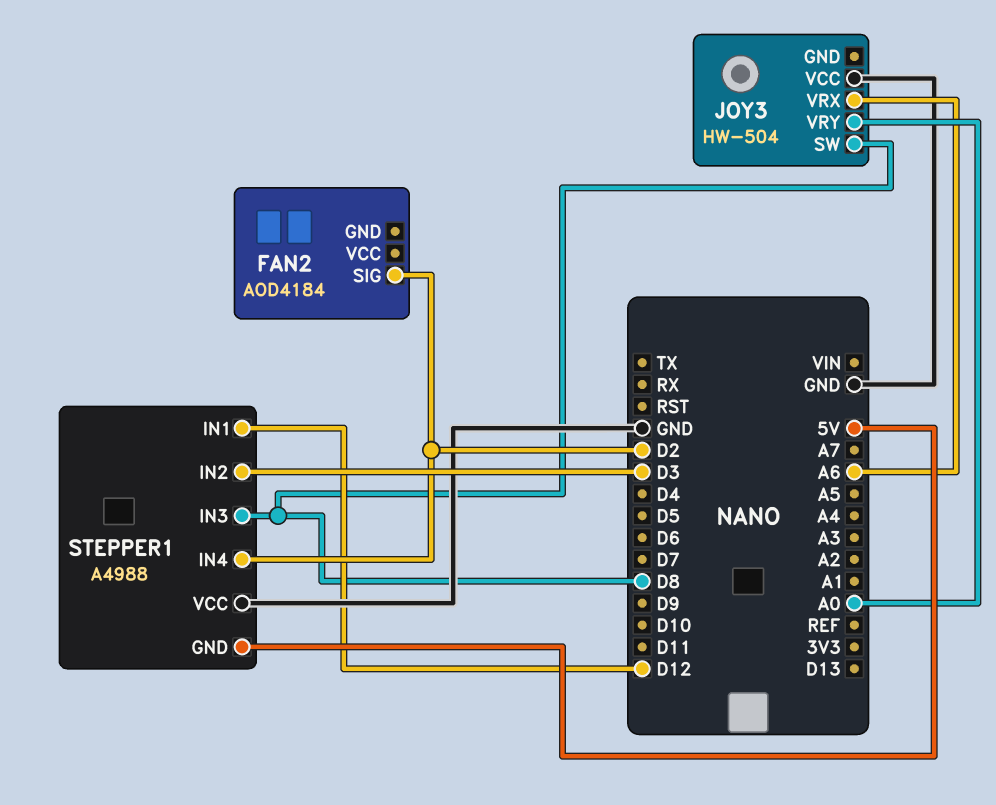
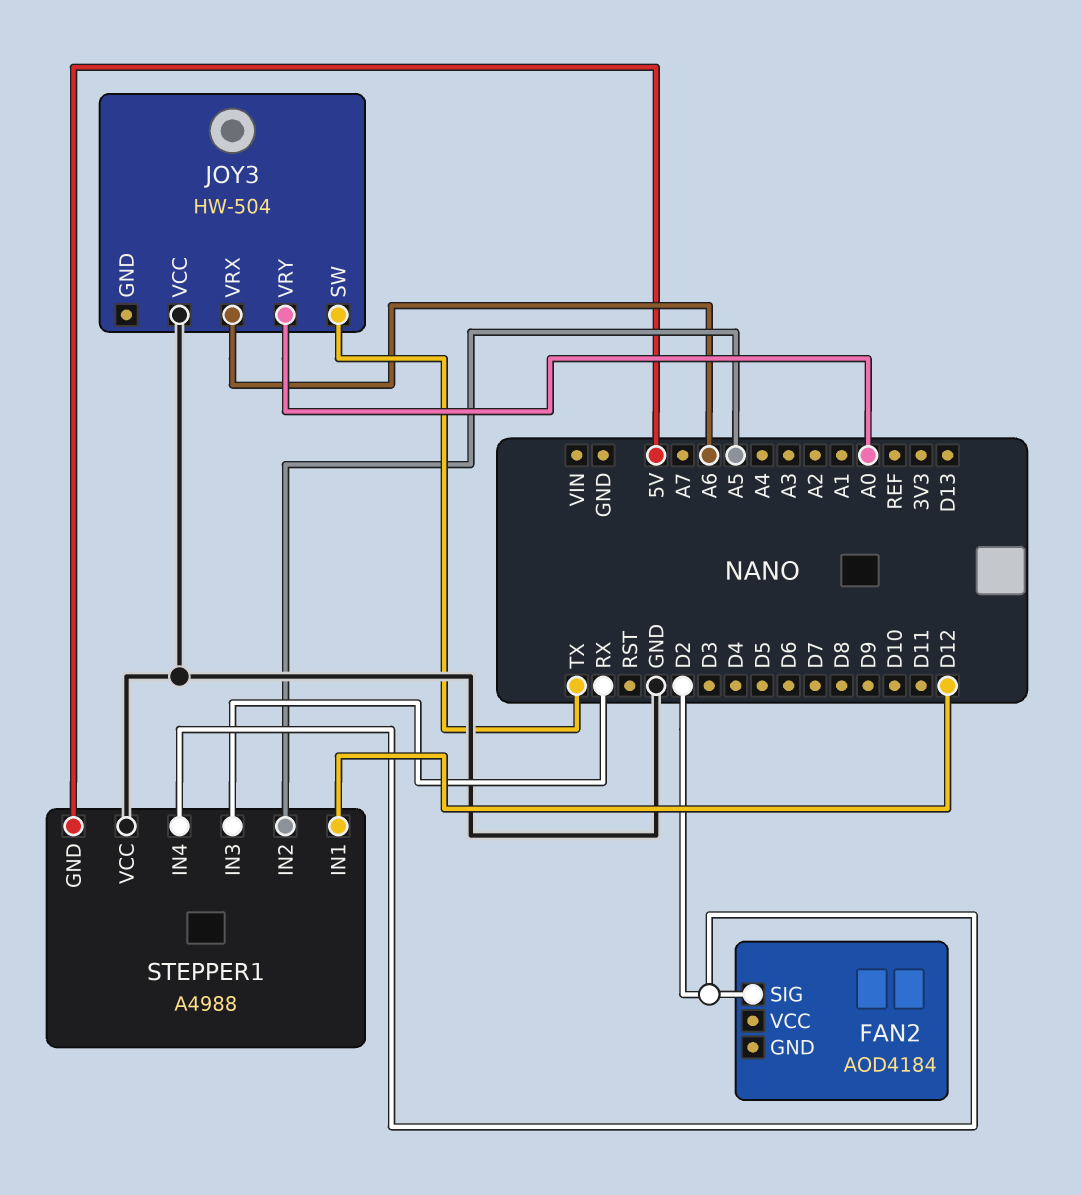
JOY3 pin SW: D8 -> TX
STEPPER1 pin IN2: D3 -> A5
STEPPER1 pin IN3: D8 -> RX

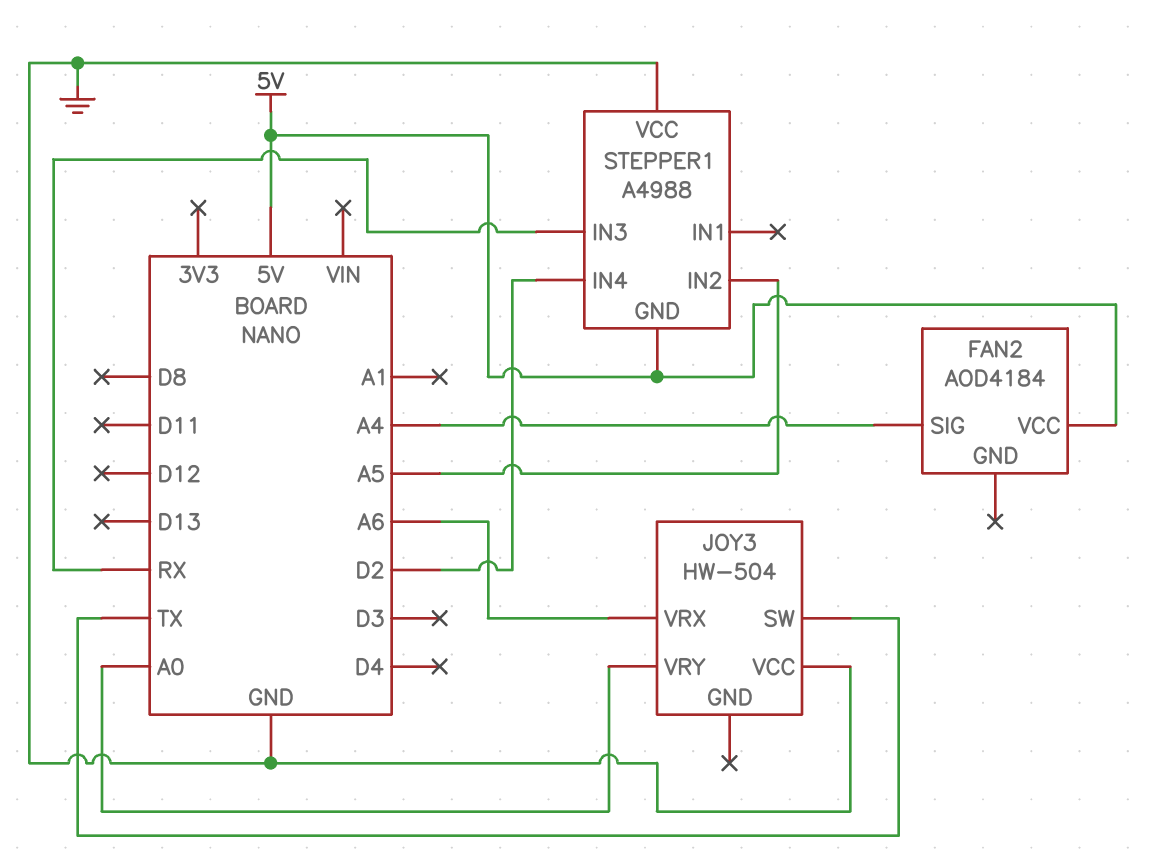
FAN2 pin SIG: D2 -> A4
FAN2 pin VCC: none -> 5V
STEPPER1 pin IN1: D12 -> none

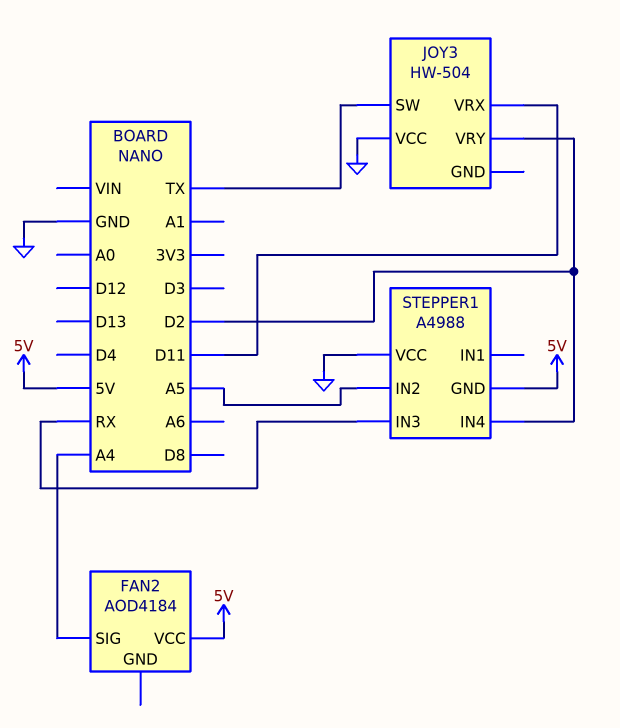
JOY3 pin VRX: A6 -> D11
JOY3 pin VRY: A0 -> D2

